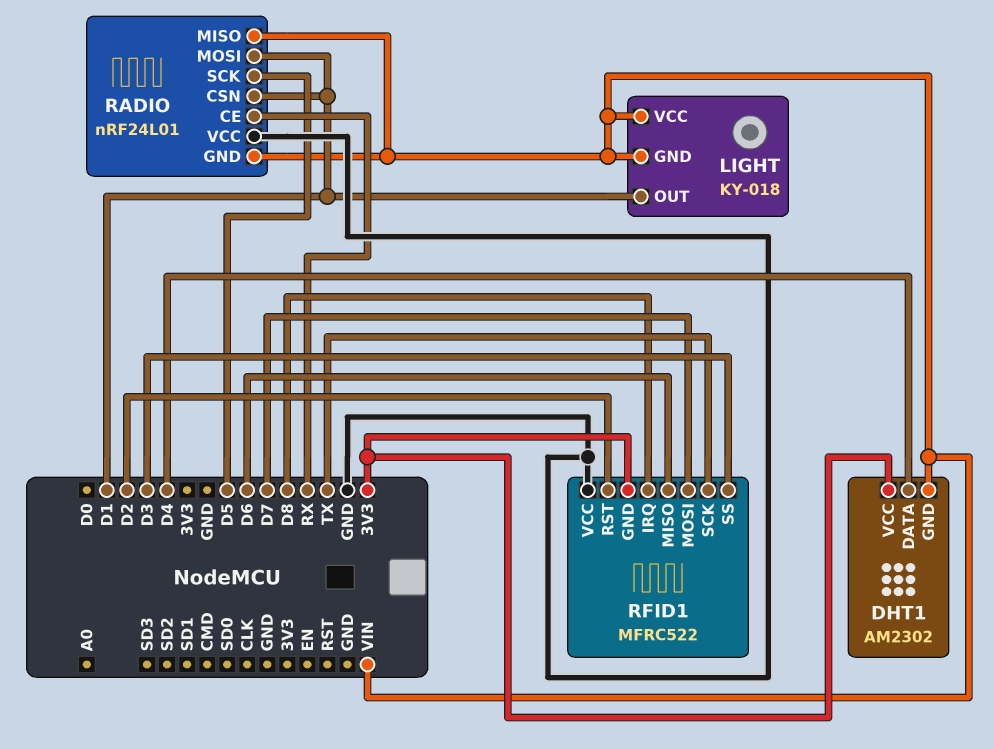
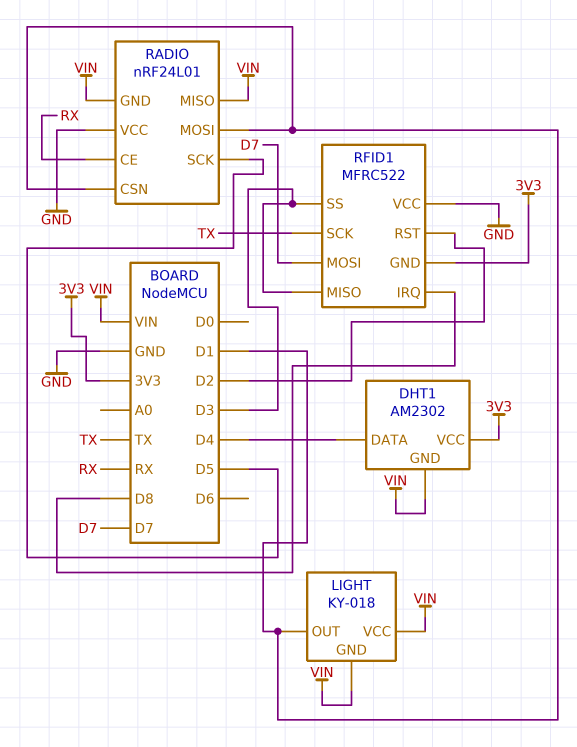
RFID1 pin MISO: D6 -> D3

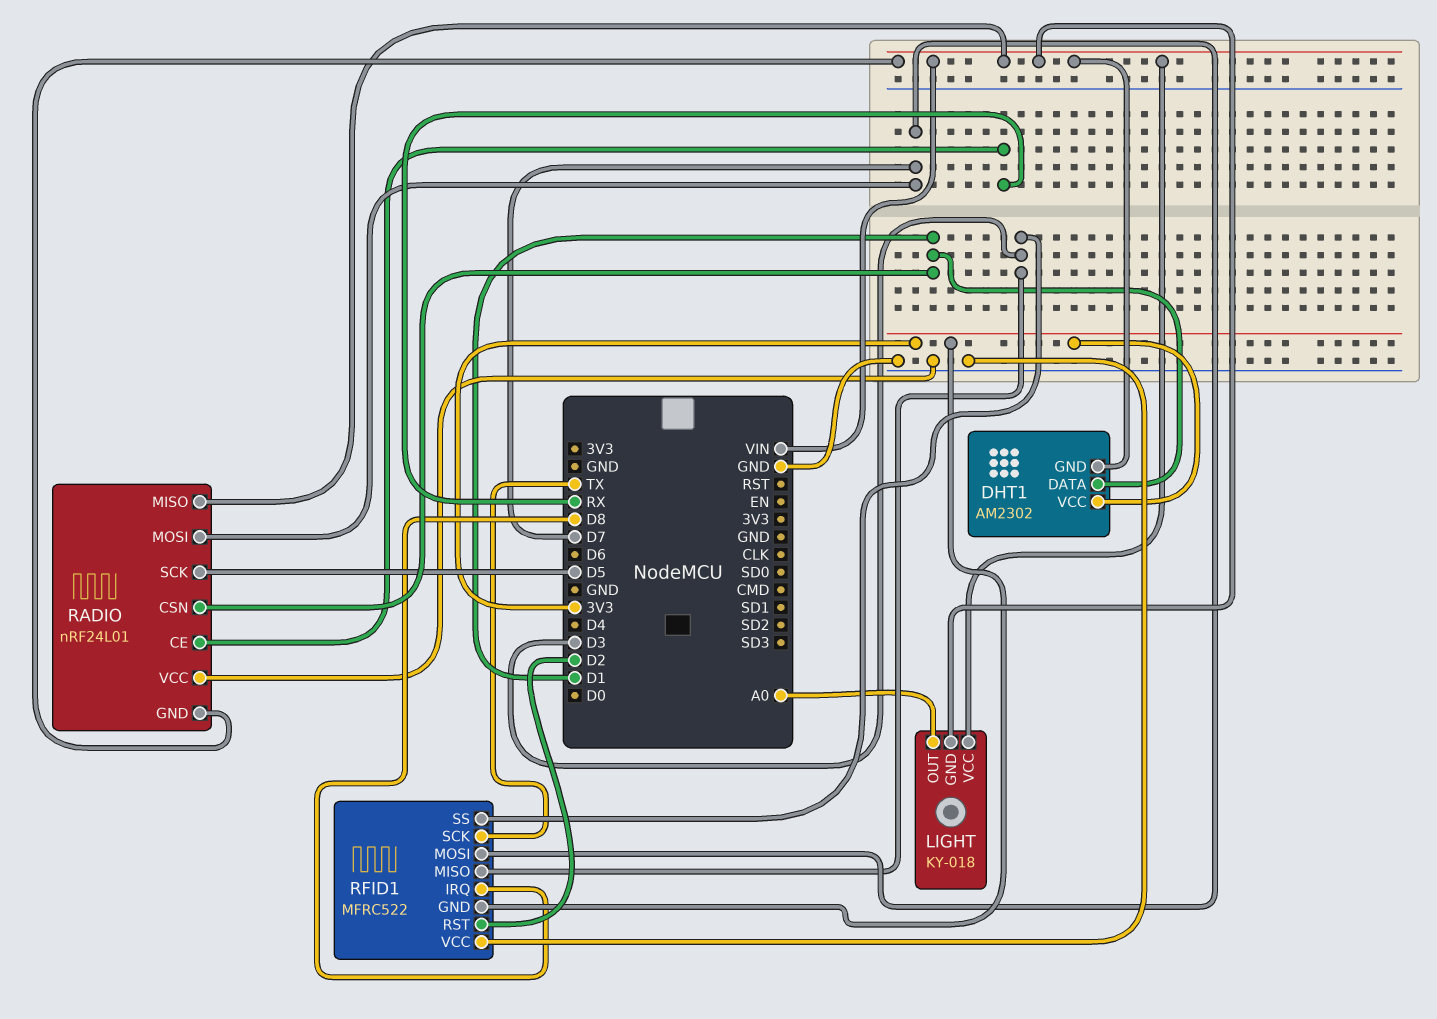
DHT1 pin DATA: D4 -> D1
LIGHT pin OUT: D1 -> A0
RADIO pin MOSI: D1 -> D7

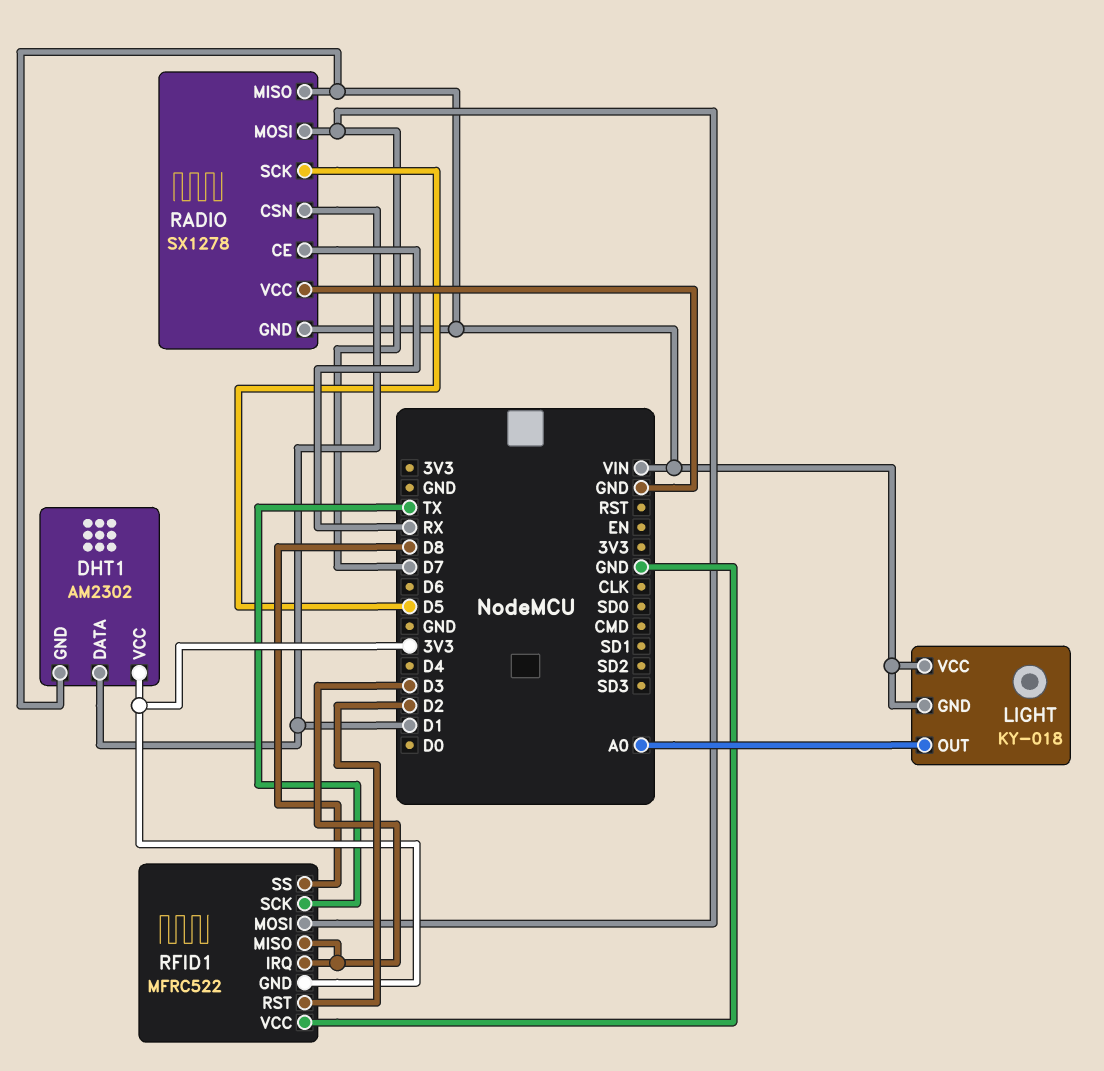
RADIO: nRF24L01 -> SX1278
RFID1 pin IRQ: D8 -> D3
RFID1 pin SS: D3 -> D8

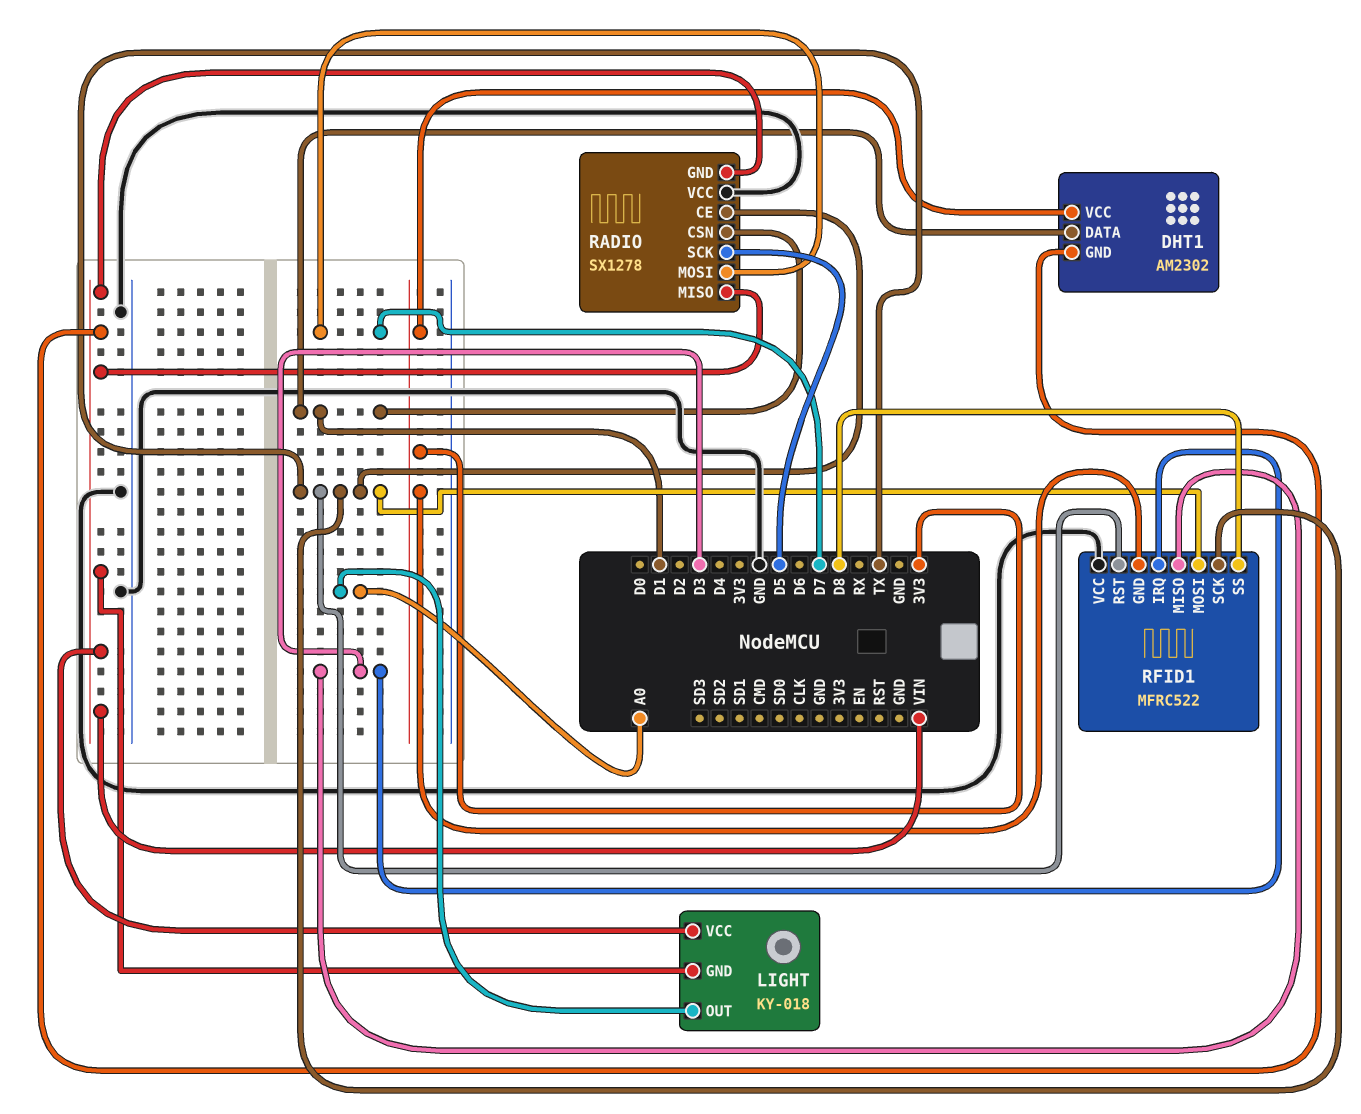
RADIO pin CE: RX -> TX
RFID1 pin MOSI: D7 -> TX
RFID1 pin RST: D2 -> TX

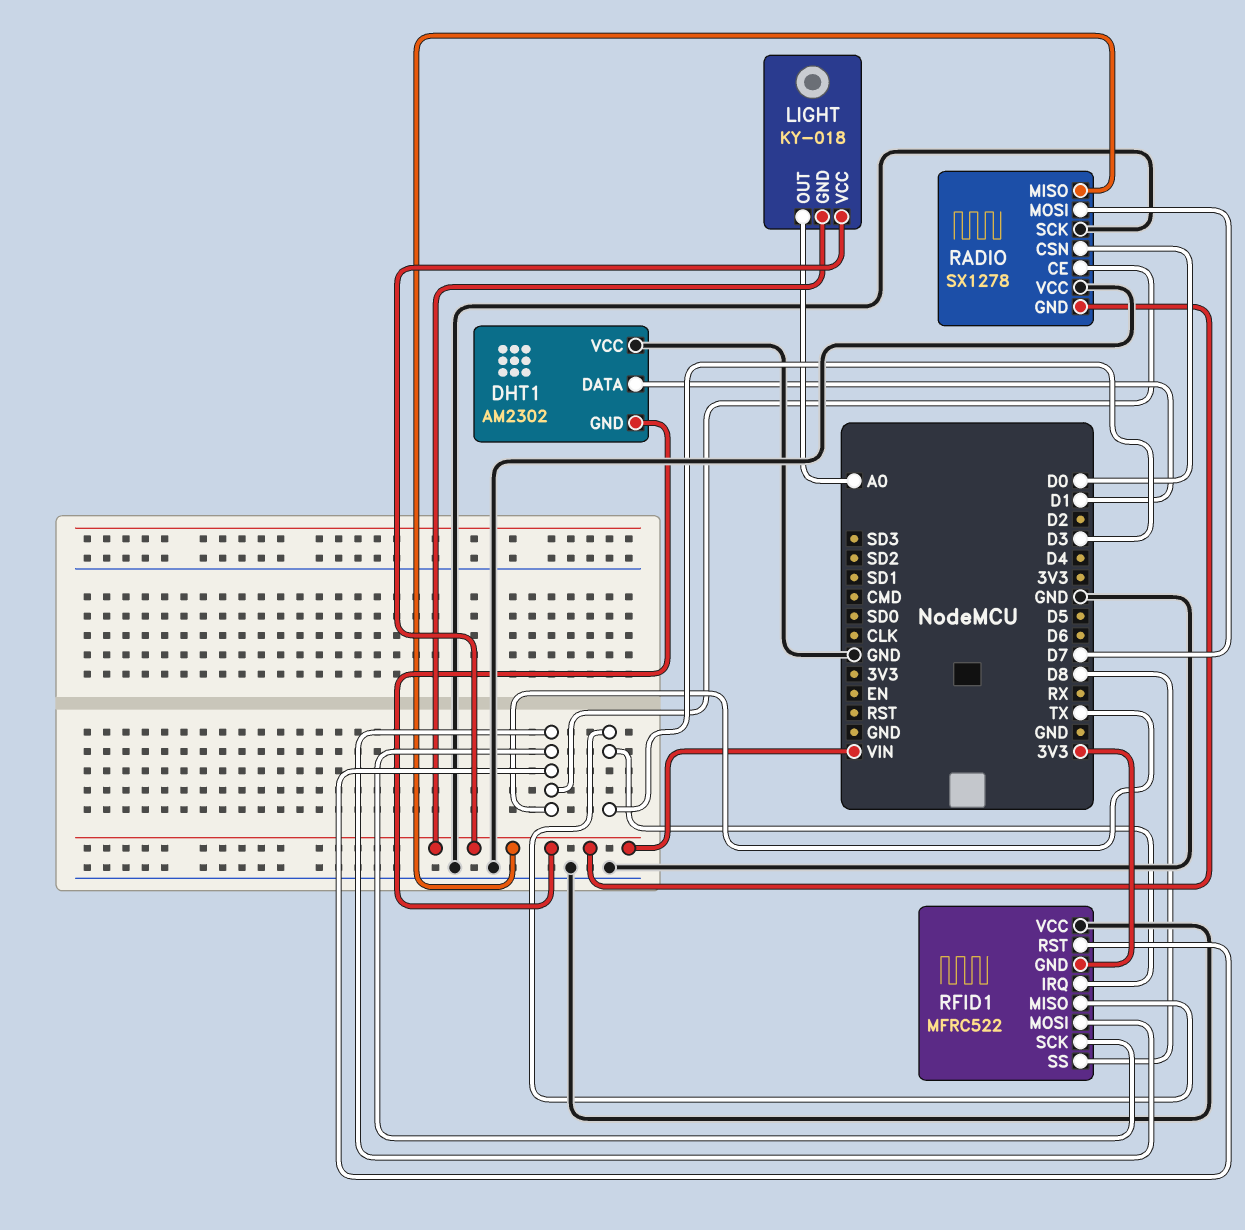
DHT1 pin VCC: 3V3 -> GND
RADIO pin CSN: D1 -> D0
RADIO pin SCK: D5 -> GND

